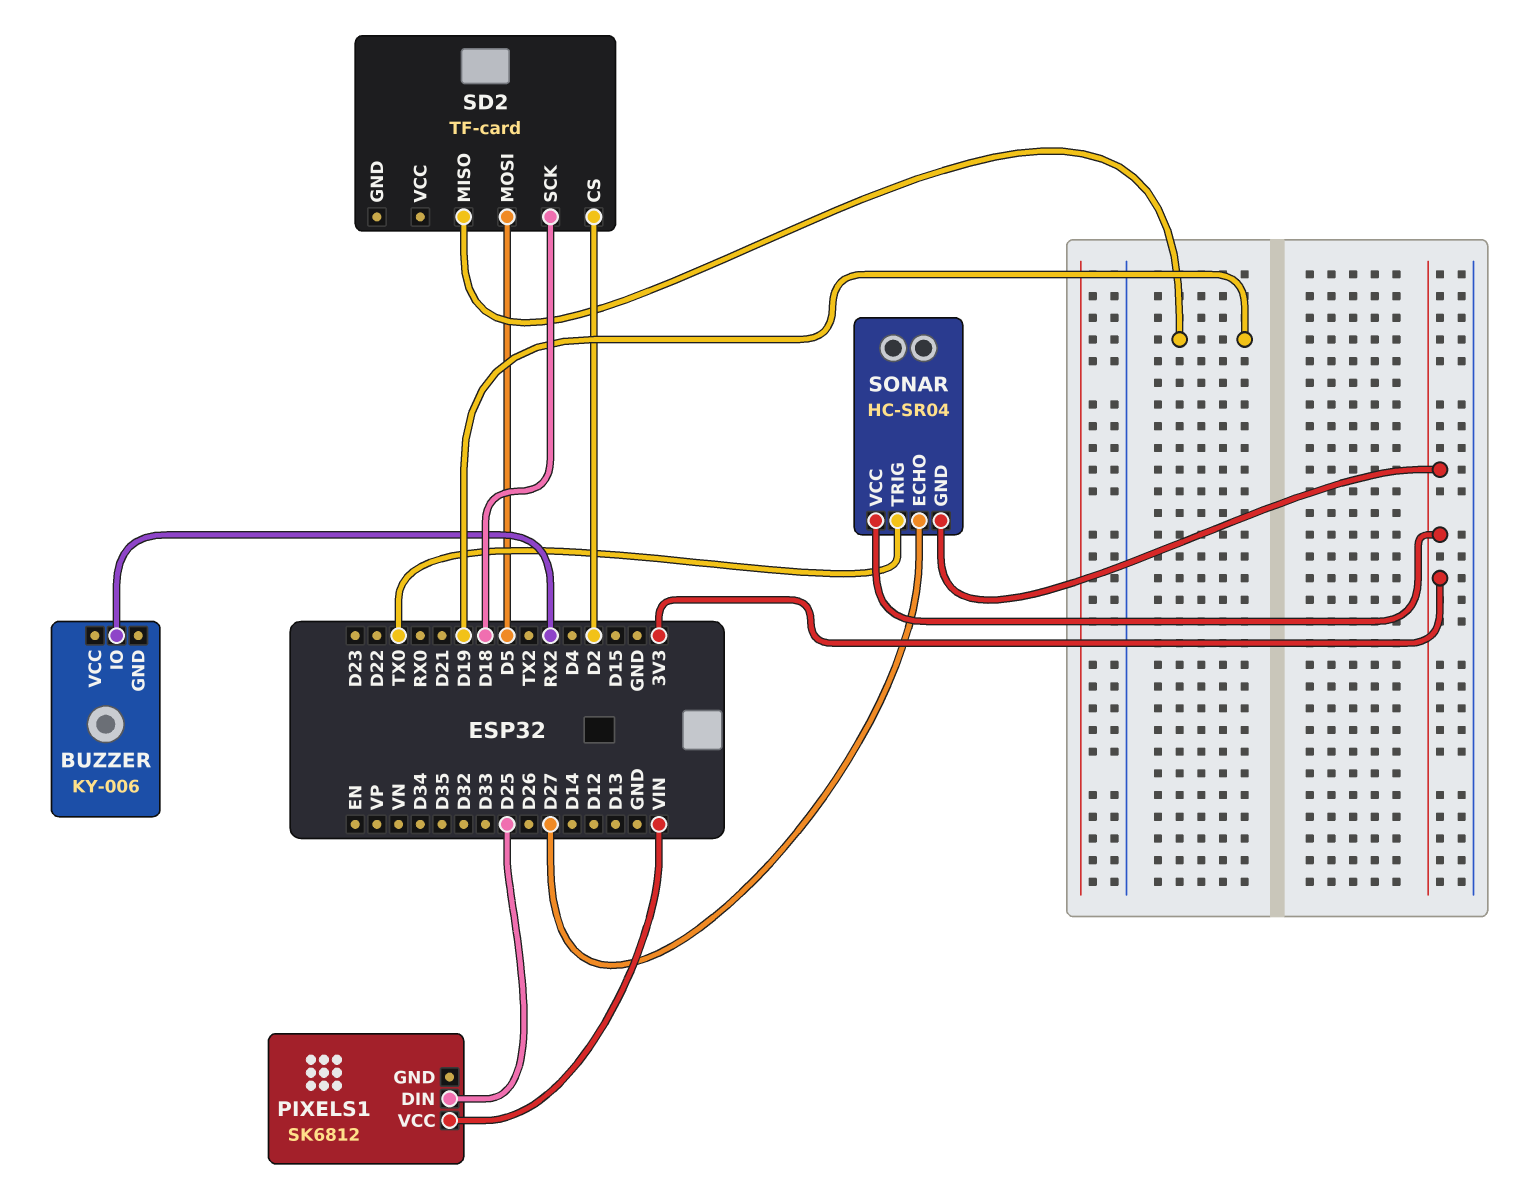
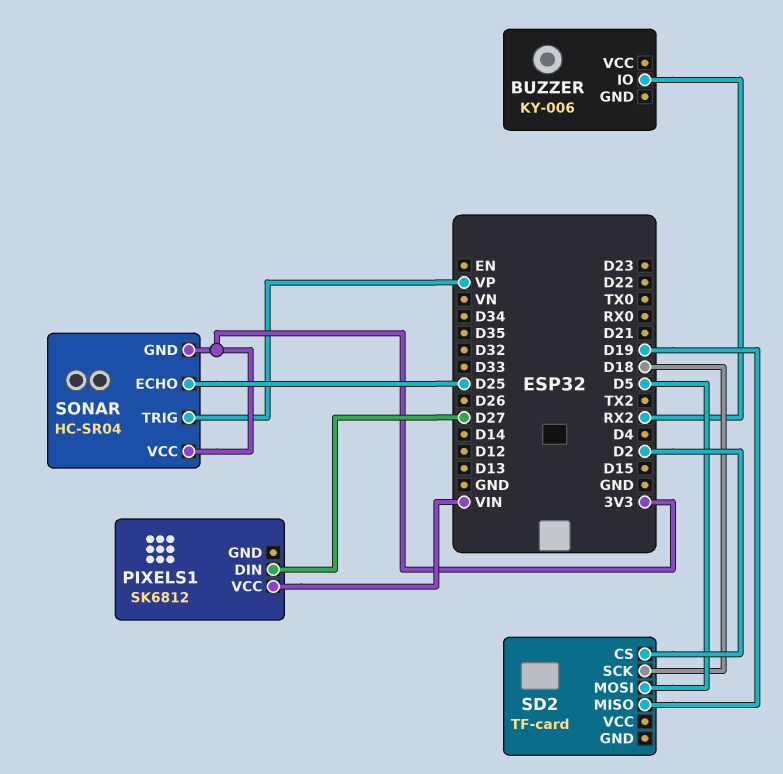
PIXELS1 pin DIN: D25 -> D27
SONAR pin ECHO: D27 -> D25
SONAR pin TRIG: TX0 -> VP

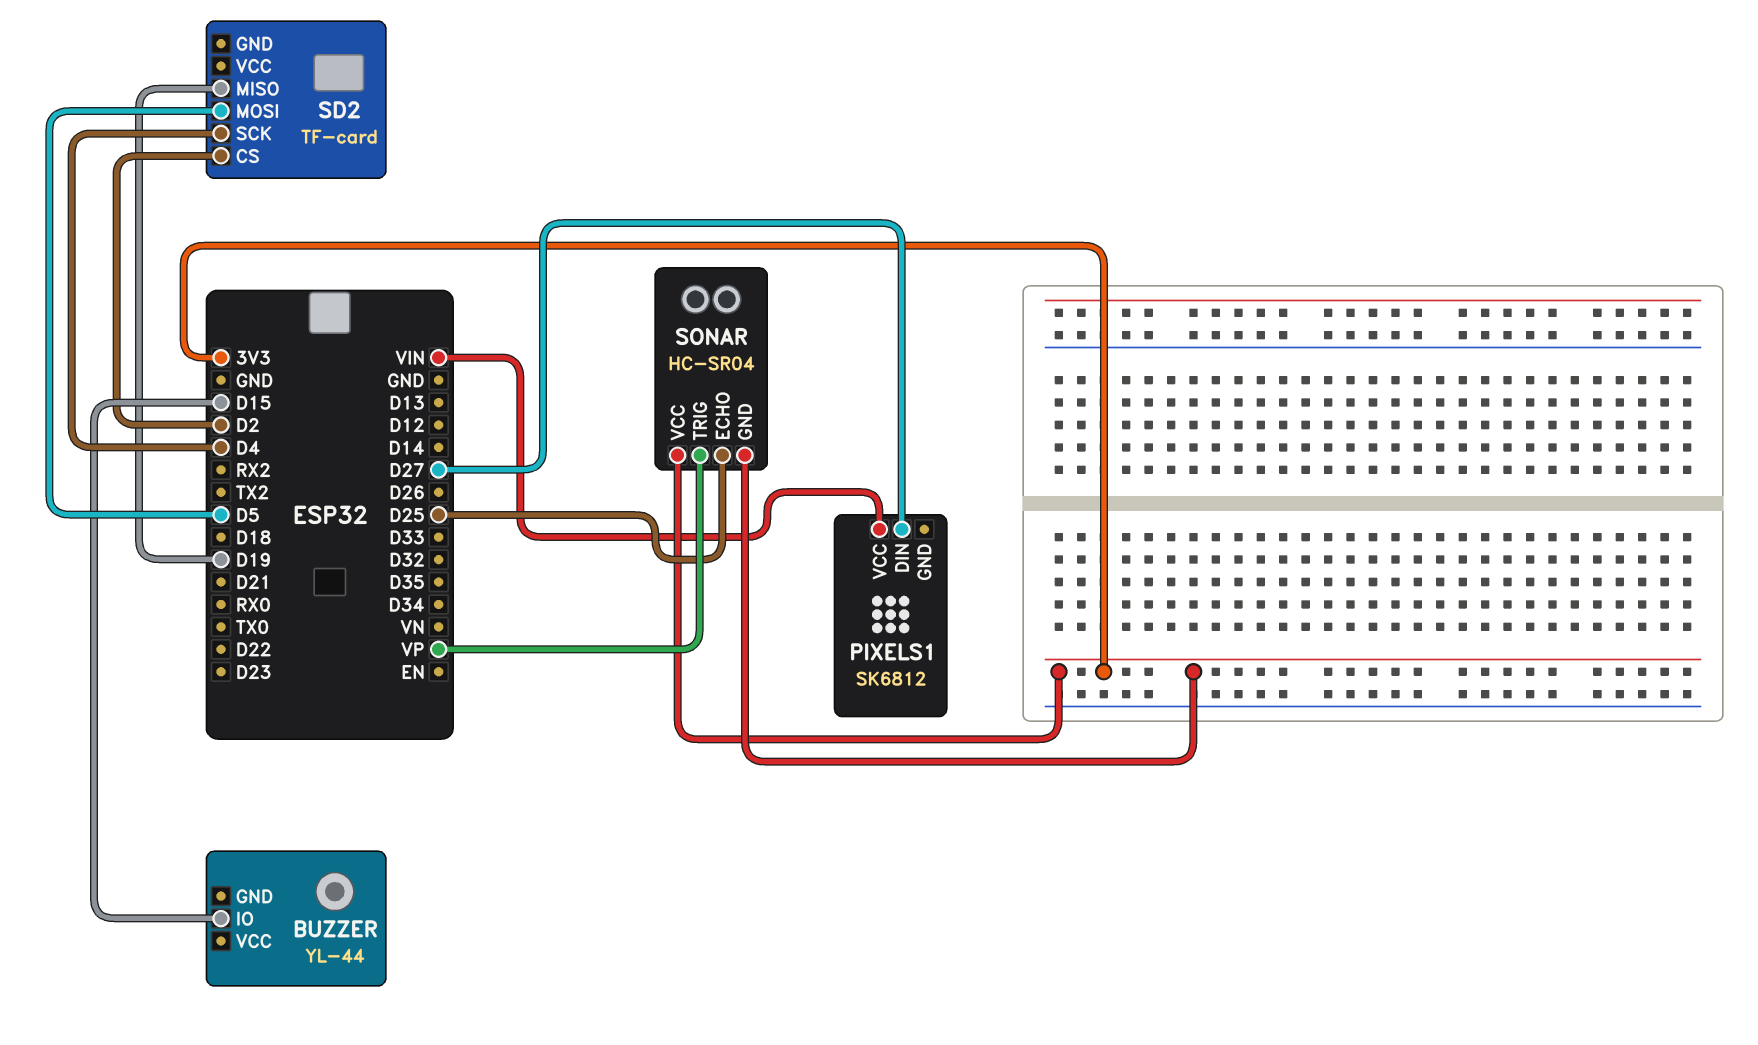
BUZZER: KY-006 -> YL-44
BUZZER pin IO: RX2 -> D15
SD2 pin SCK: D18 -> D4

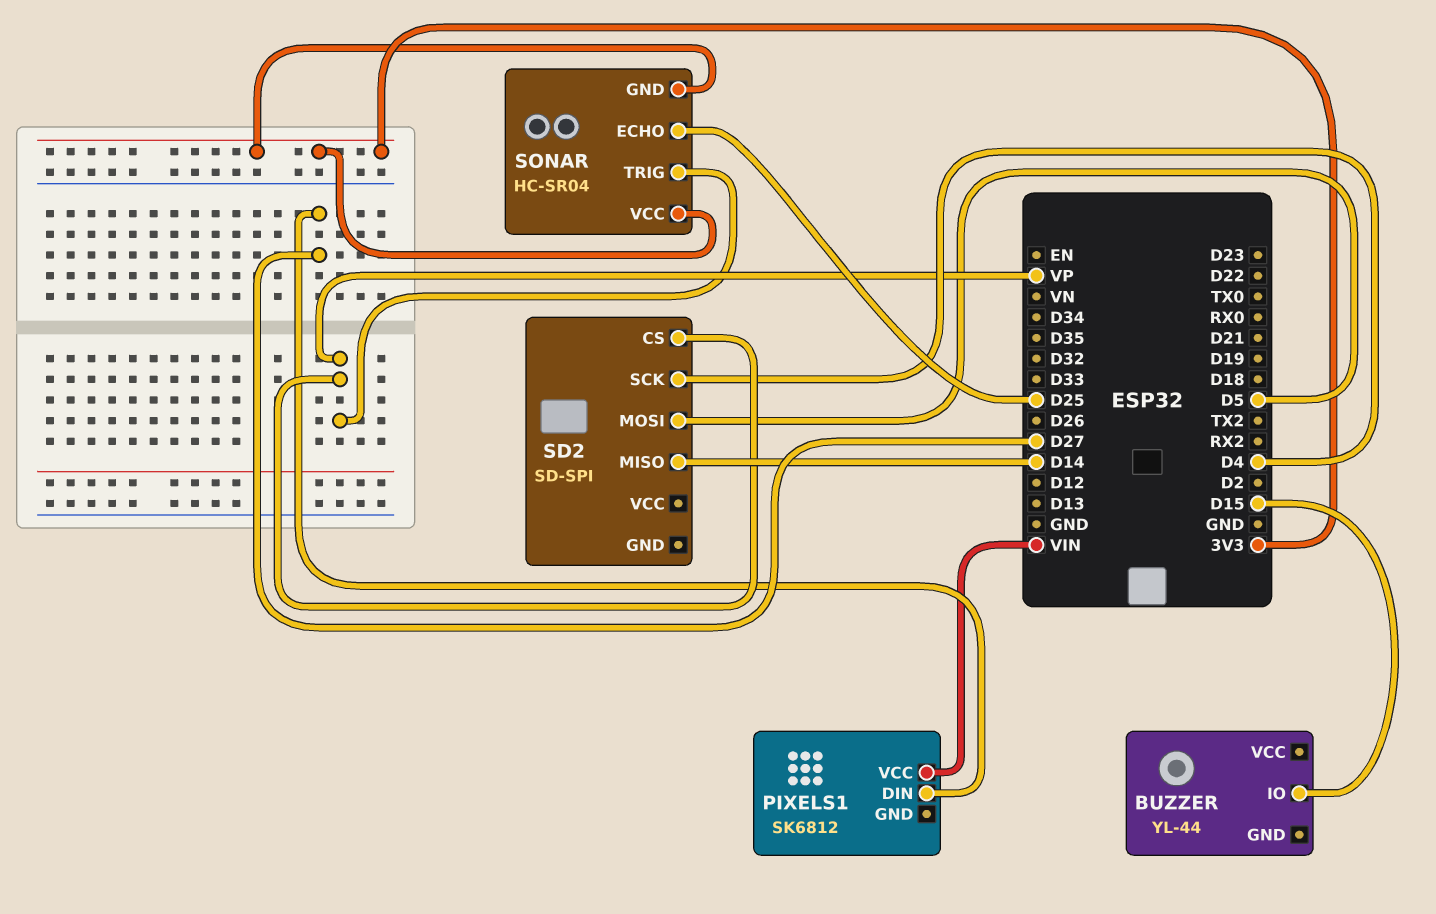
SD2: TF-card -> SD-SPI
SD2 pin CS: D2 -> VP
SD2 pin MISO: D19 -> D14

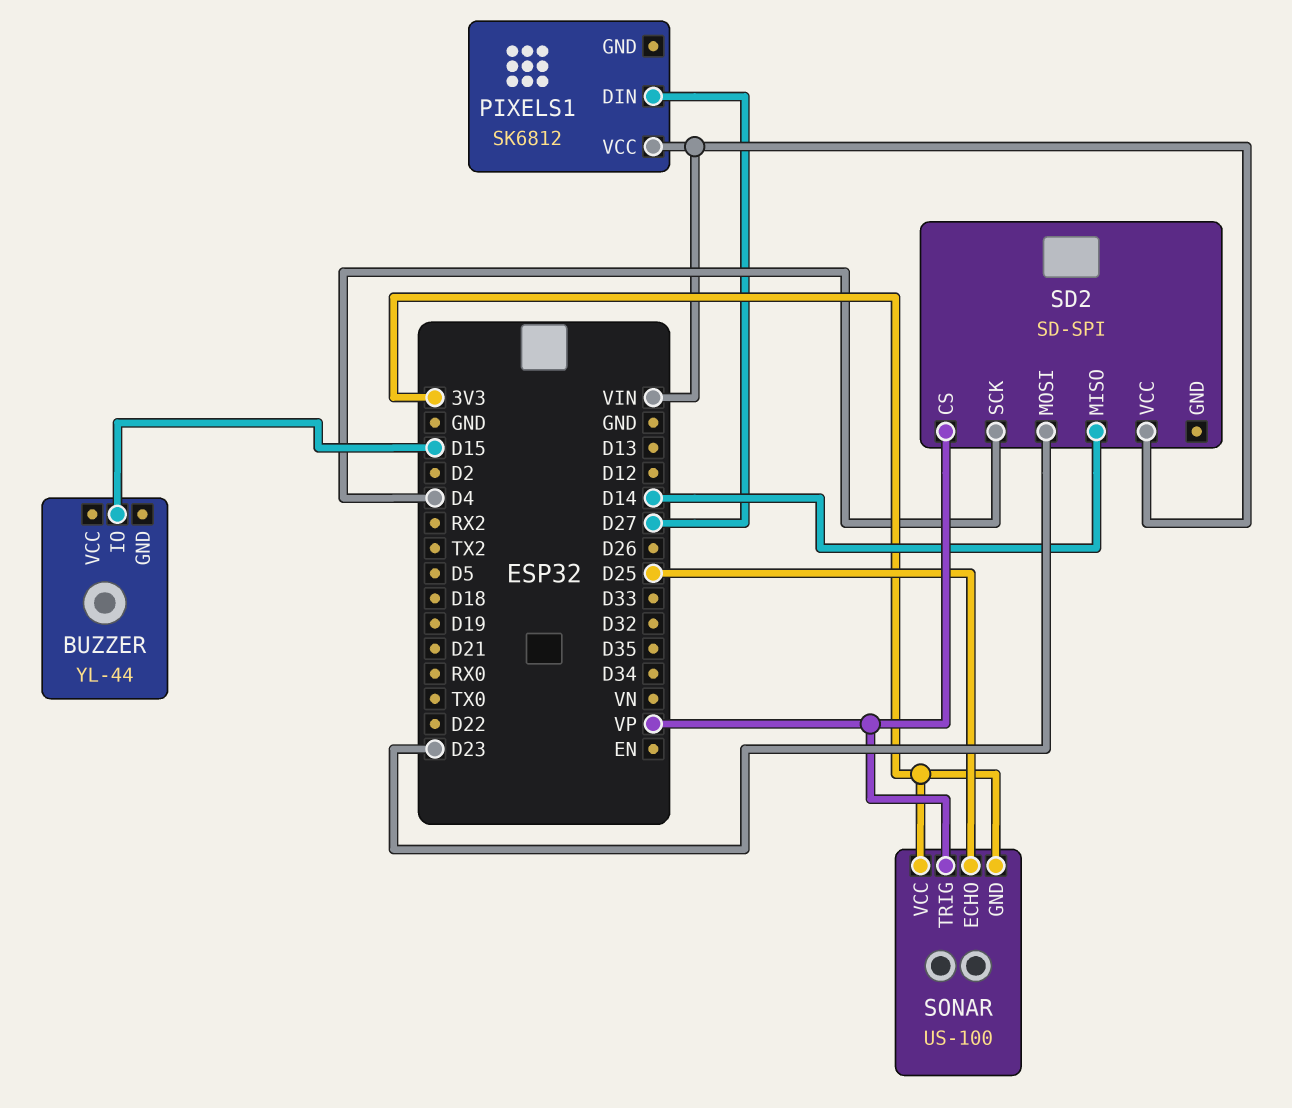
SD2 pin MOSI: D5 -> D23
SD2 pin VCC: none -> VIN
SONAR: HC-SR04 -> US-100

